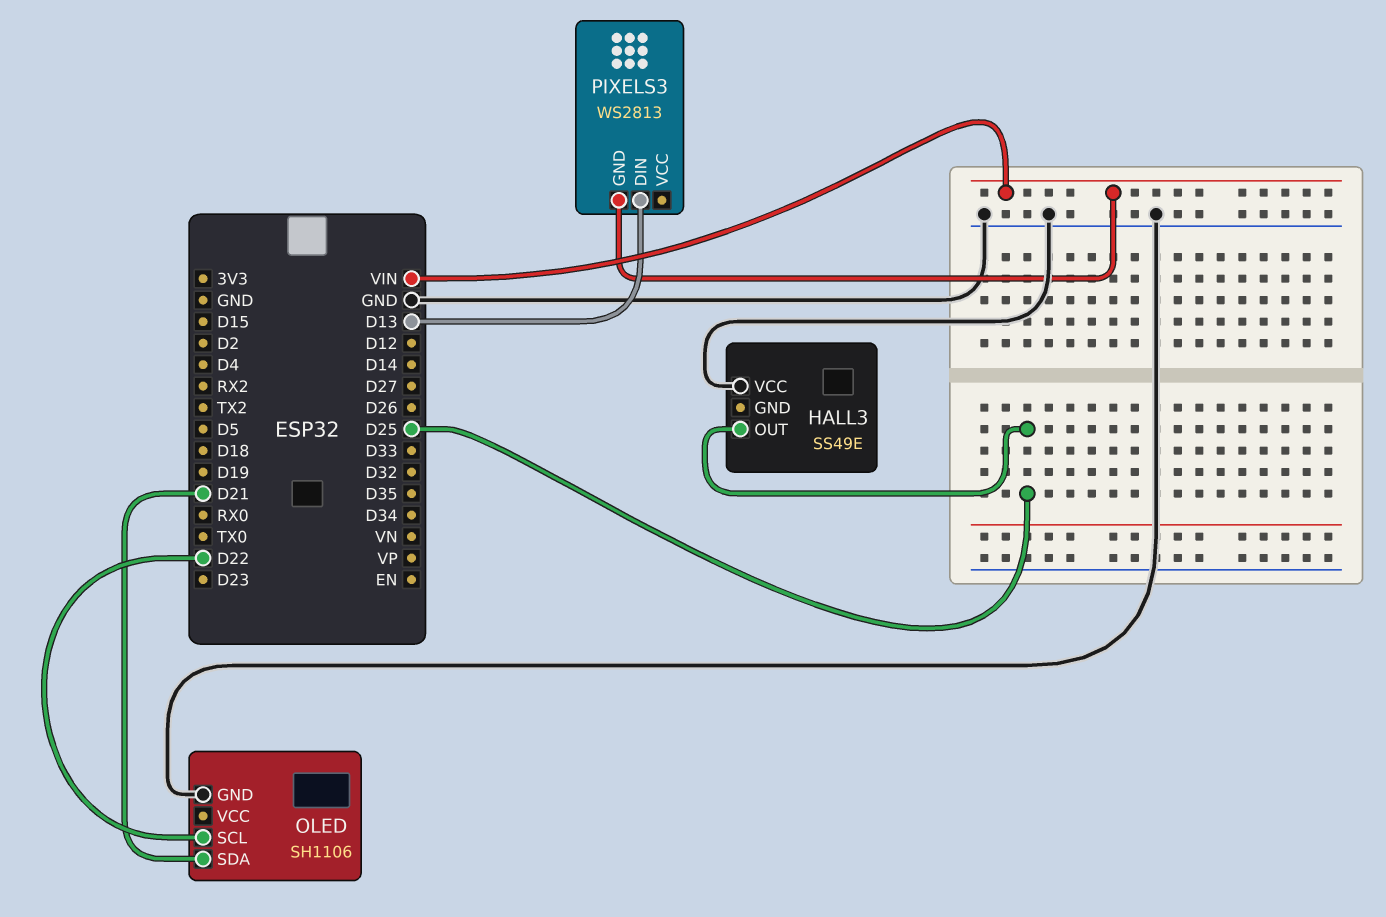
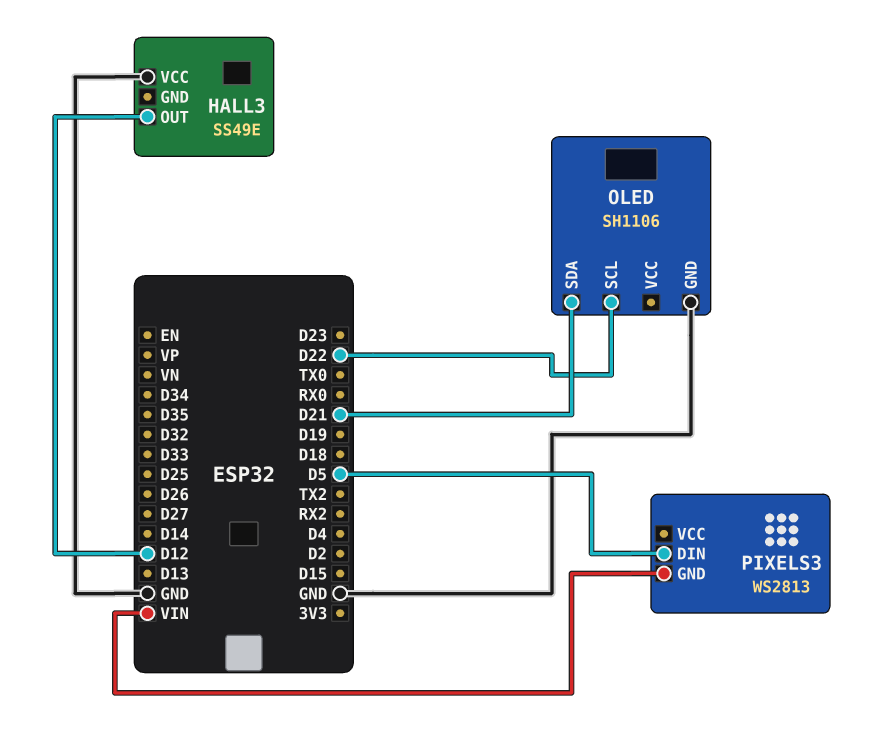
HALL3 pin OUT: D25 -> D12
PIXELS3 pin DIN: D13 -> D5

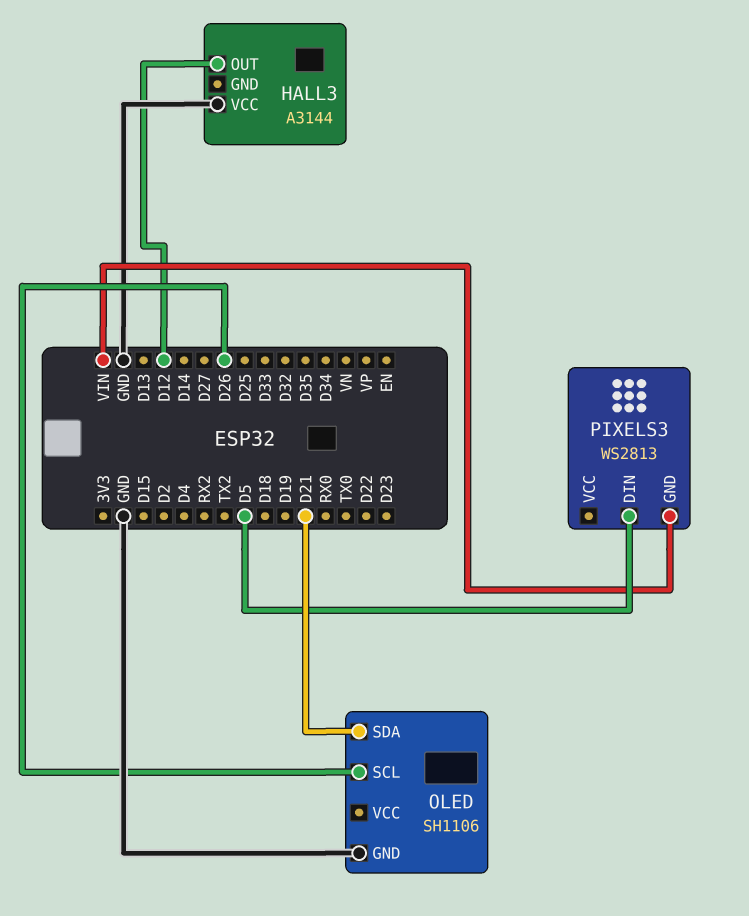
HALL3: SS49E -> A3144
OLED pin SCL: D22 -> D26

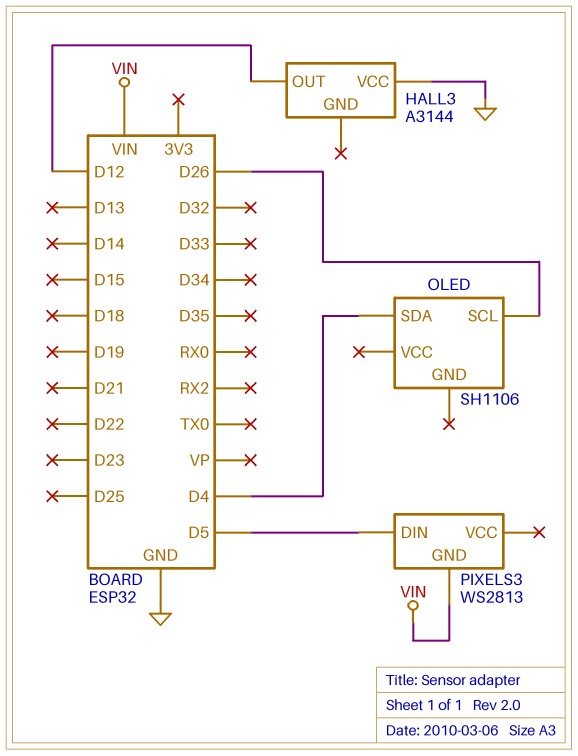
OLED pin GND: GND -> none
OLED pin SDA: D21 -> D4

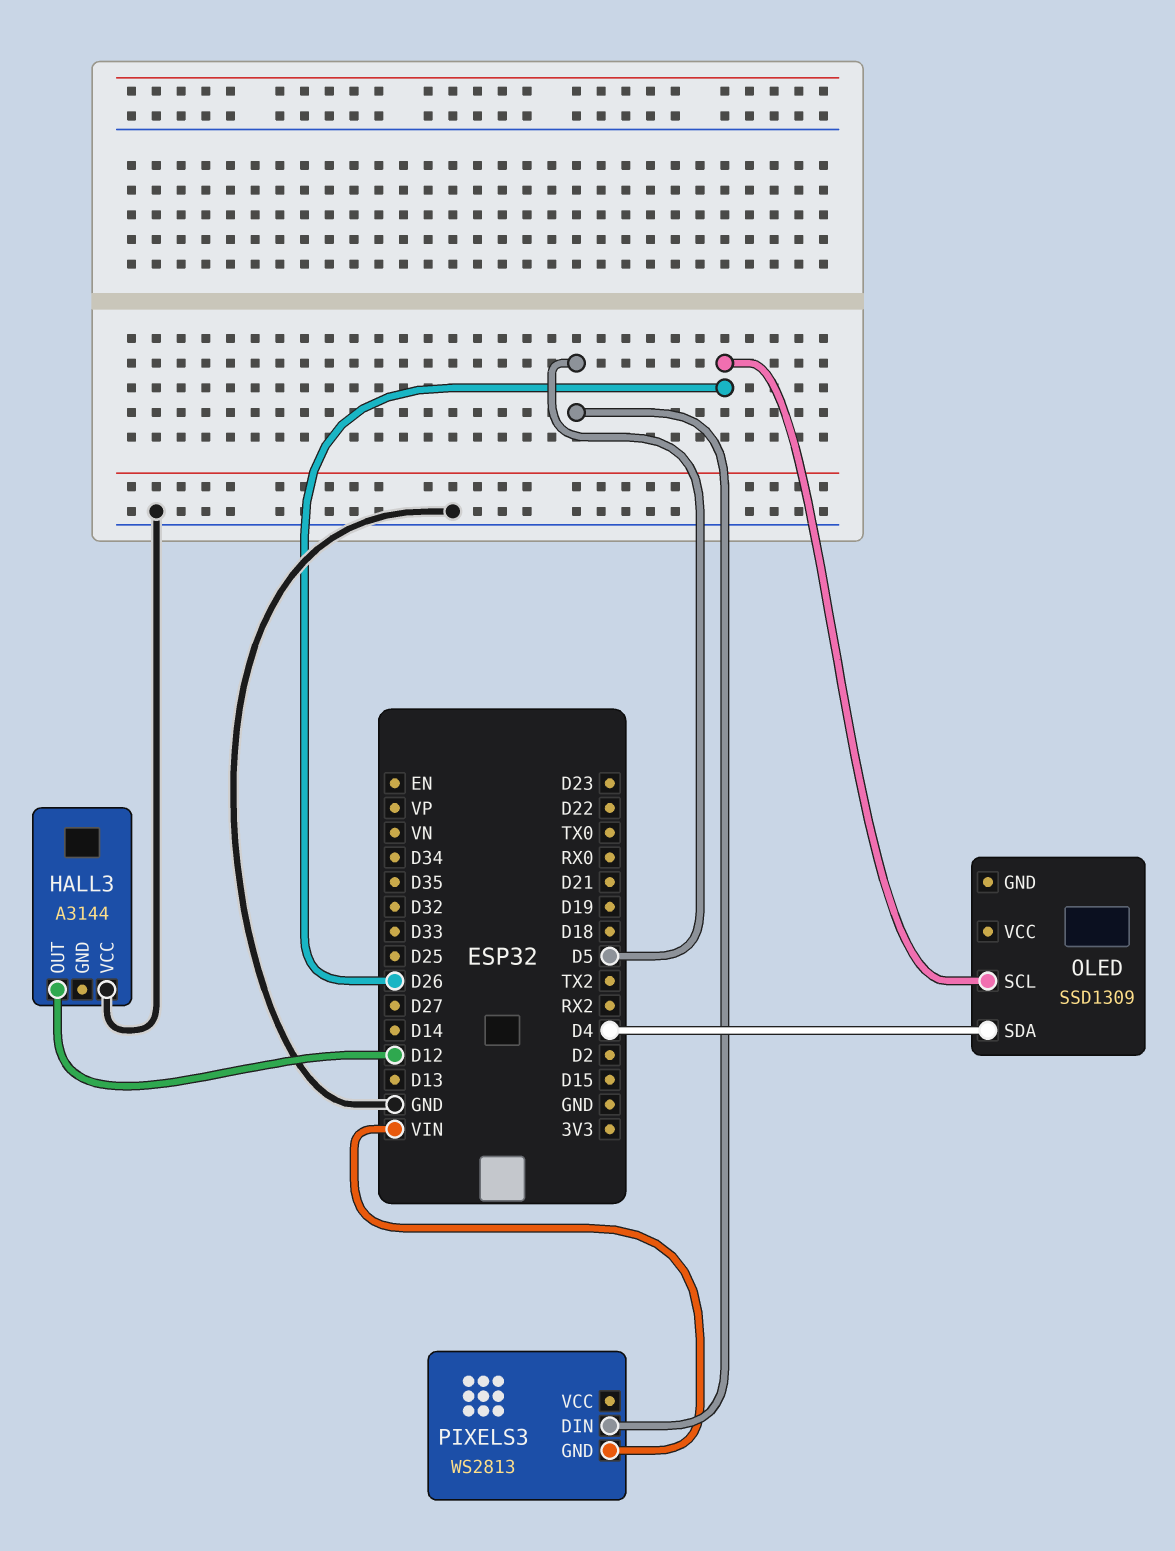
OLED: SH1106 -> SSD1309

